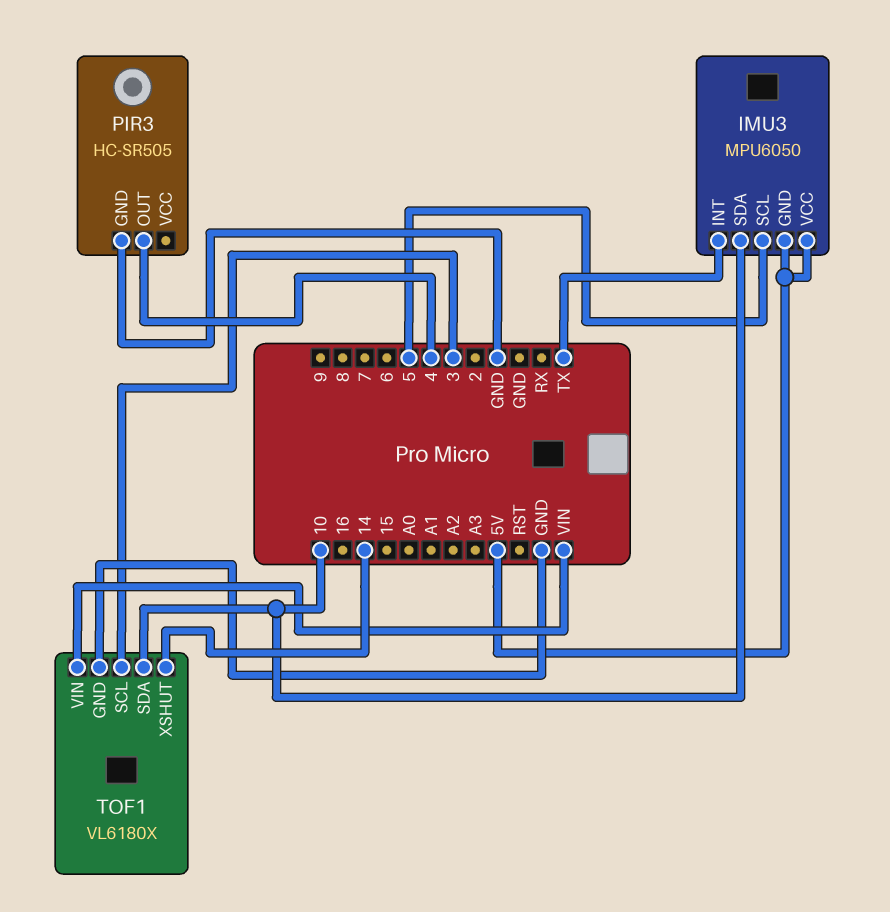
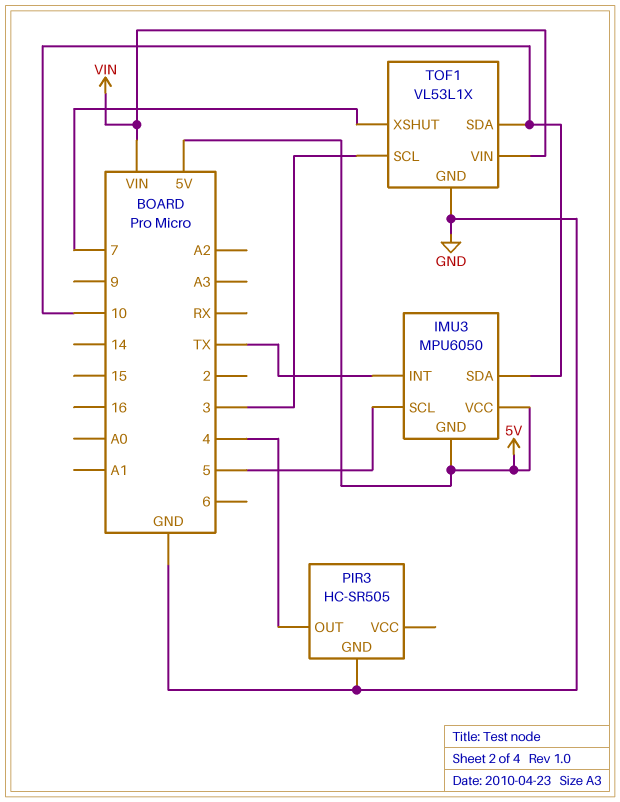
TOF1: VL6180X -> VL53L1X
TOF1 pin XSHUT: 14 -> 7

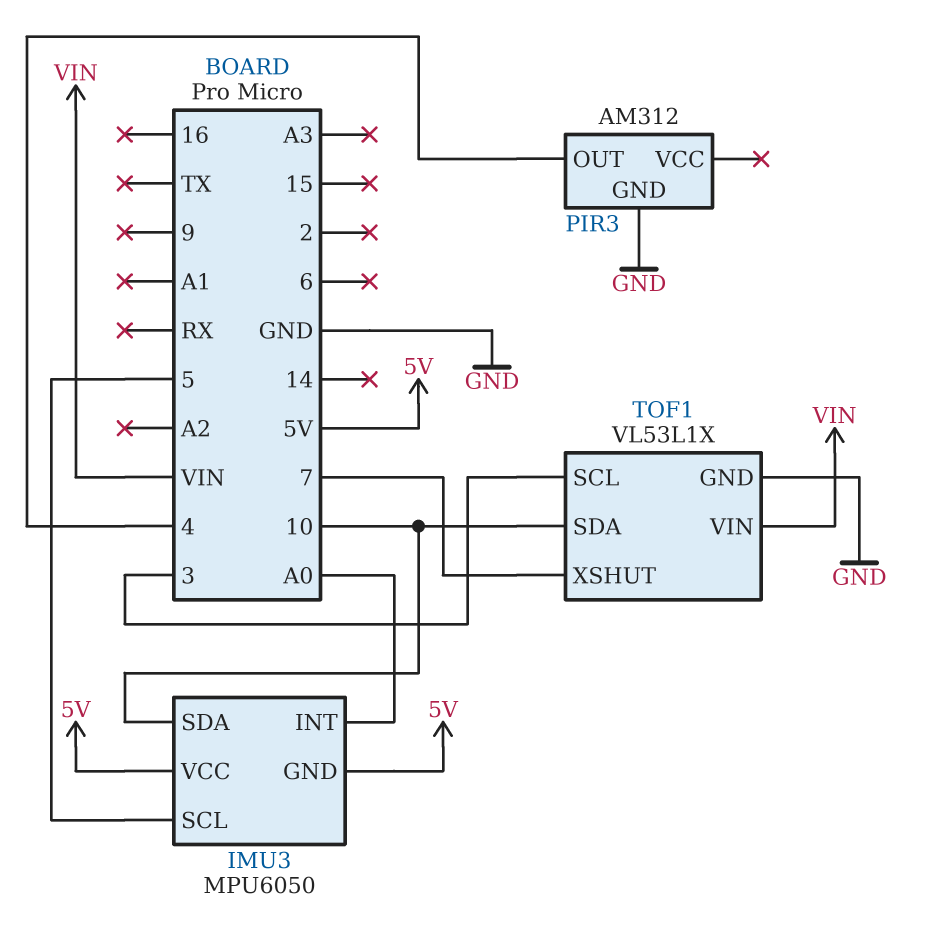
IMU3 pin INT: TX -> A0
PIR3: HC-SR505 -> AM312

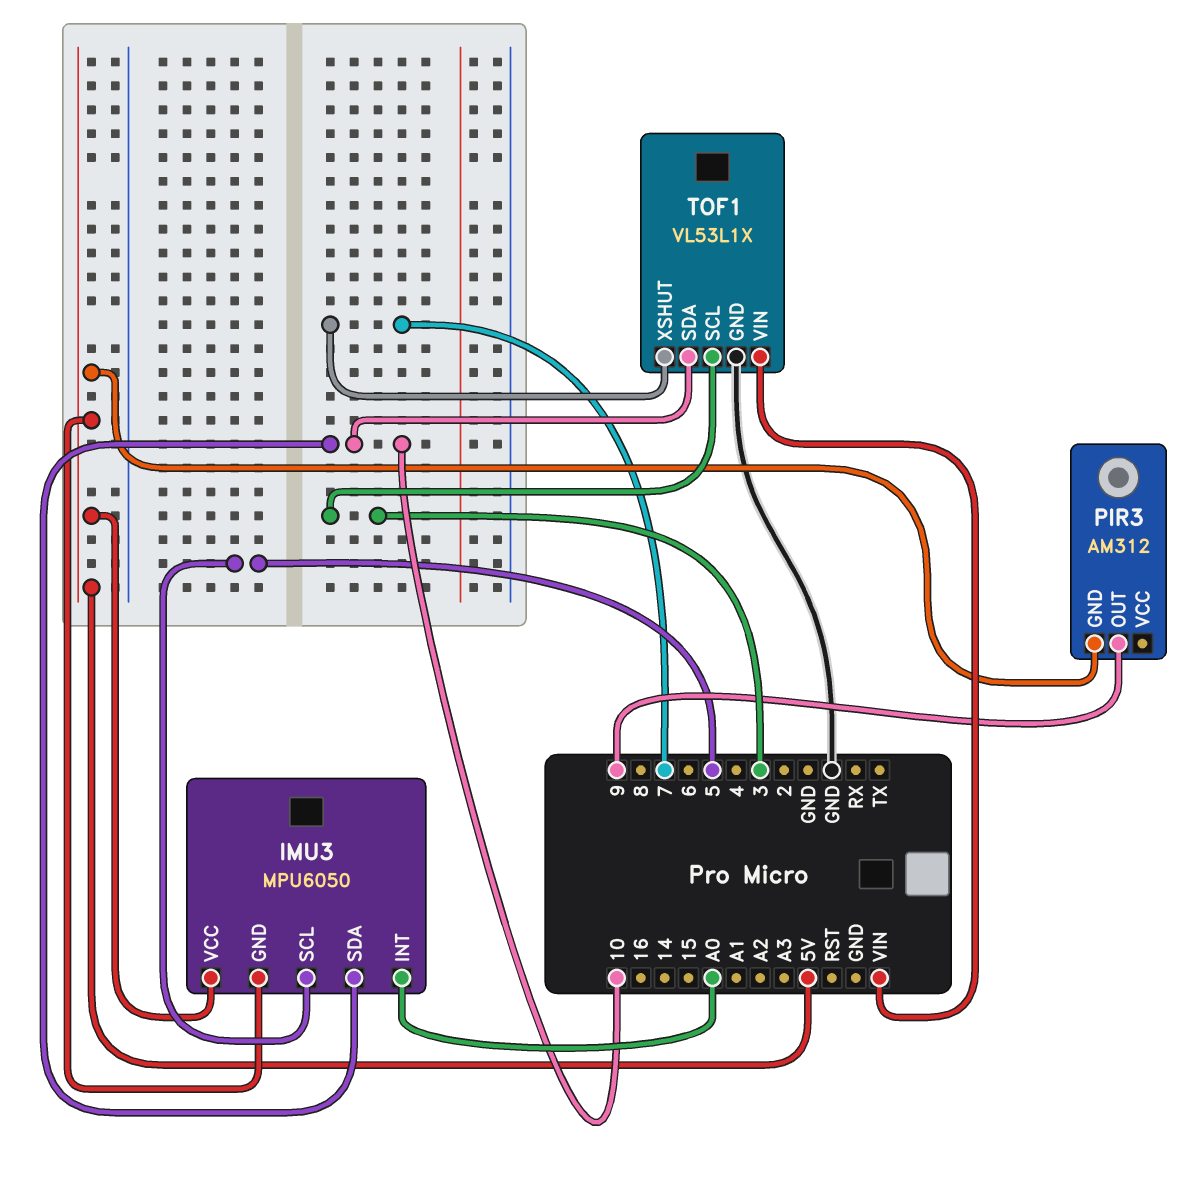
PIR3 pin GND: GND -> 5V
PIR3 pin OUT: 4 -> 9

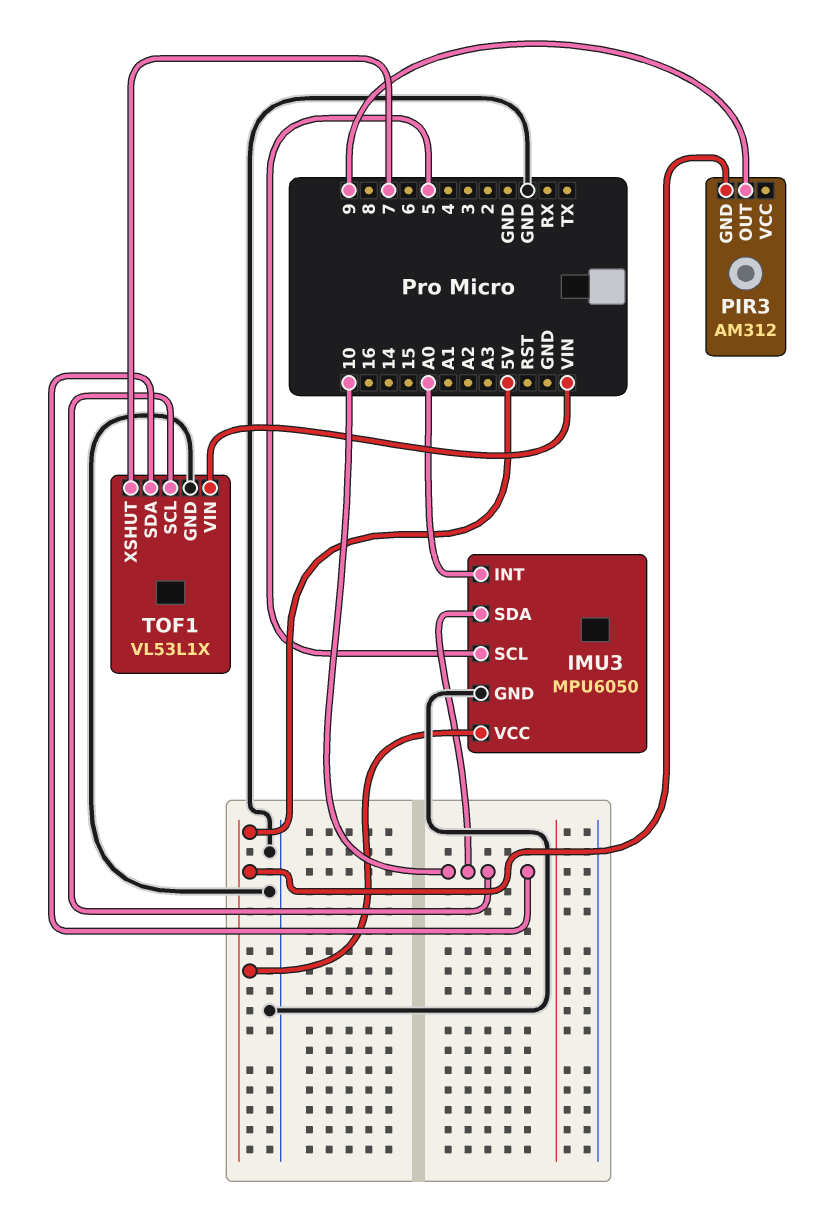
IMU3 pin GND: 5V -> GND
TOF1 pin SCL: 3 -> 10

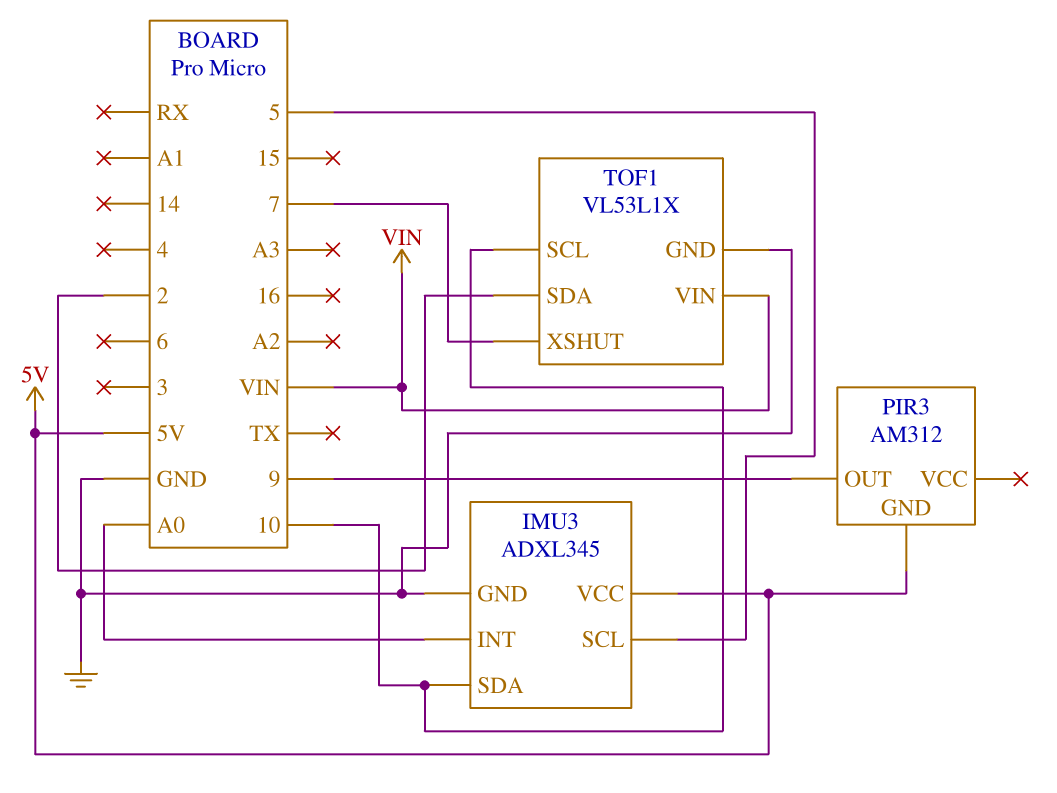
IMU3: MPU6050 -> ADXL345
TOF1 pin SDA: 10 -> 2

